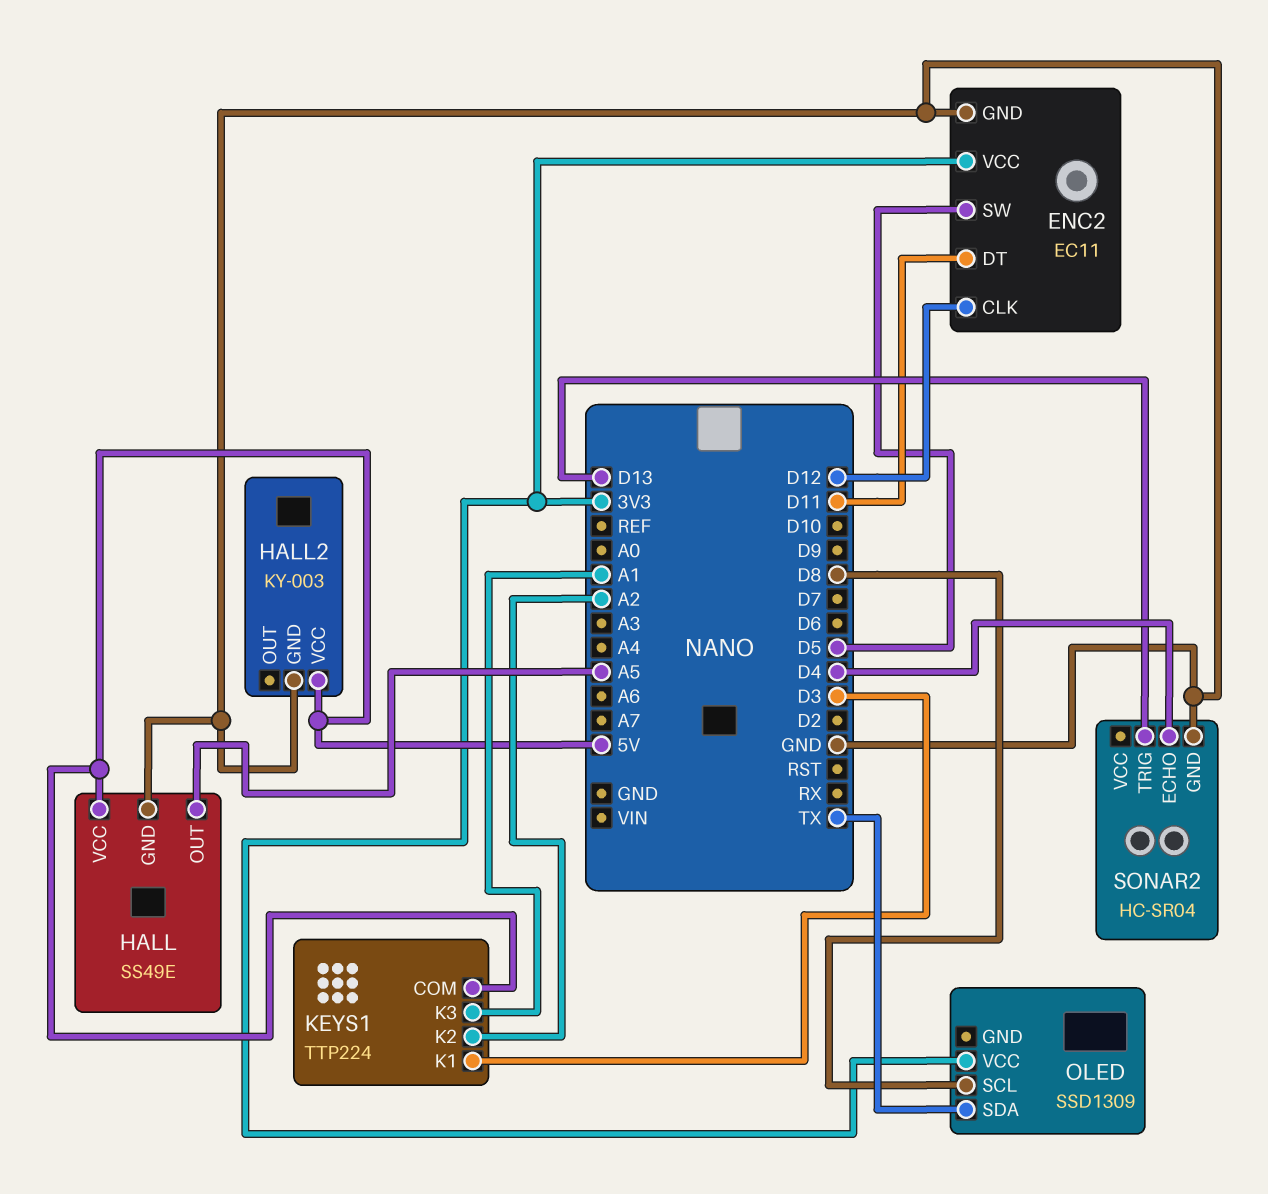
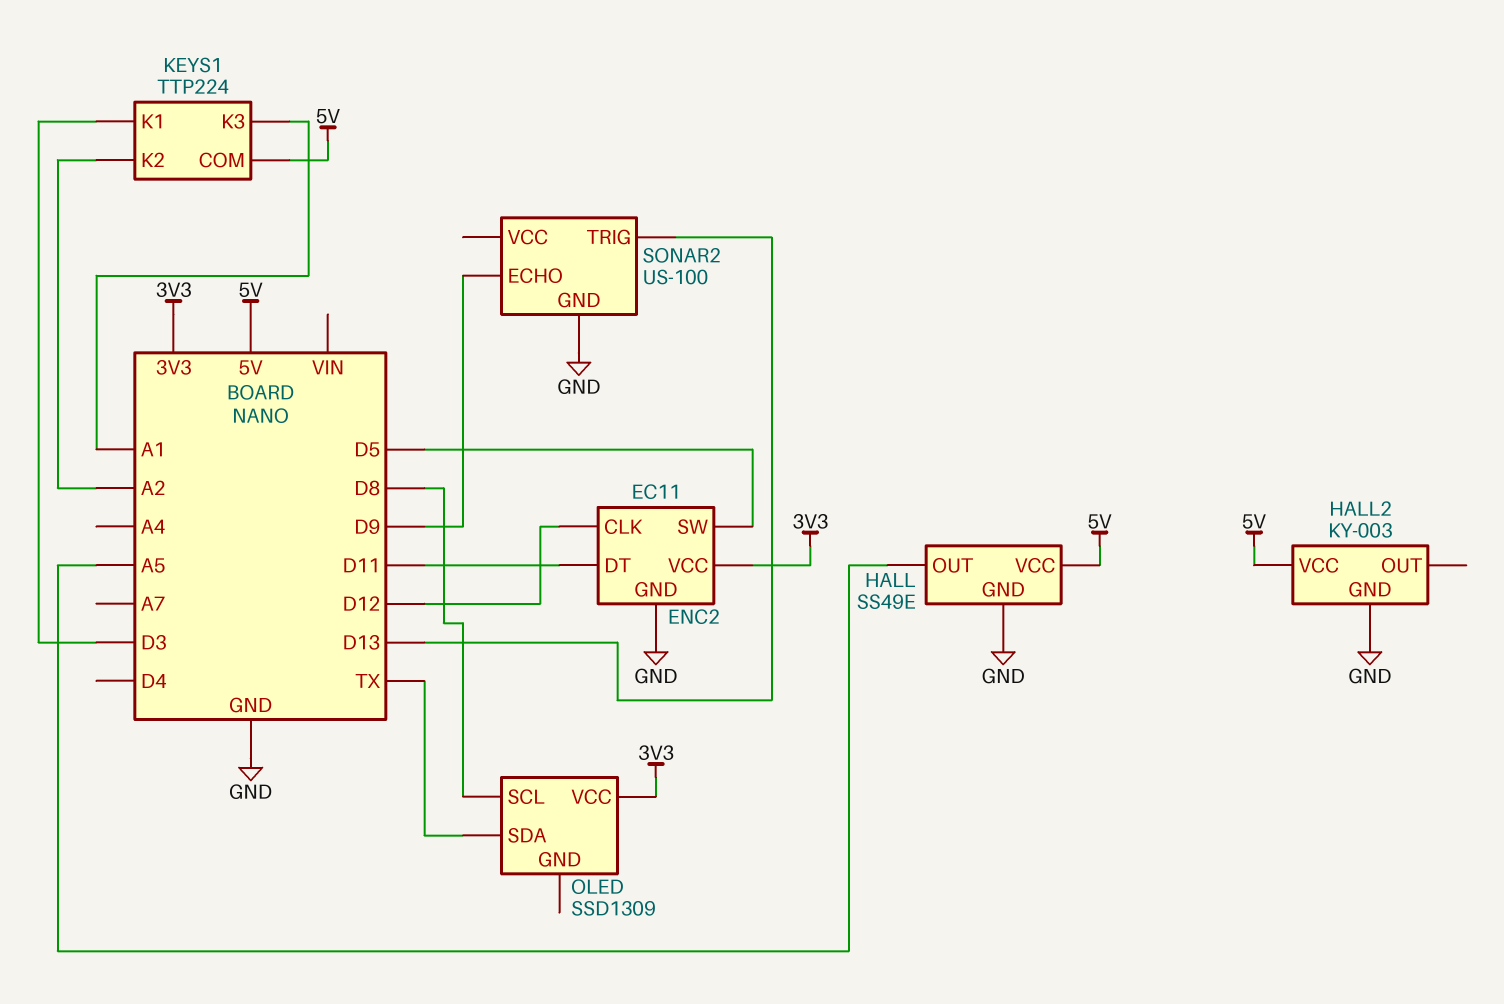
SONAR2: HC-SR04 -> US-100
SONAR2 pin ECHO: D4 -> D9

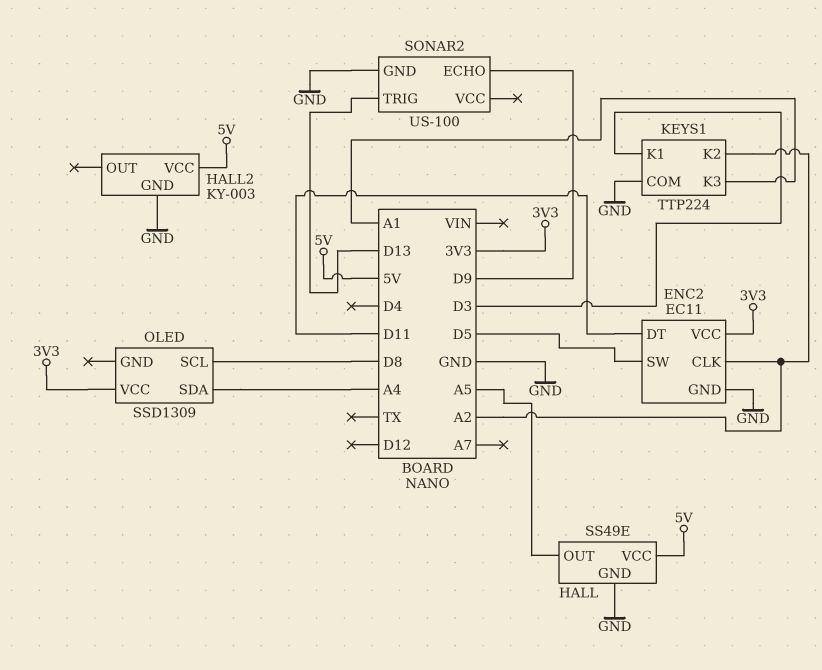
ENC2 pin CLK: D12 -> A2
KEYS1 pin COM: 5V -> GND
OLED pin SDA: TX -> A4

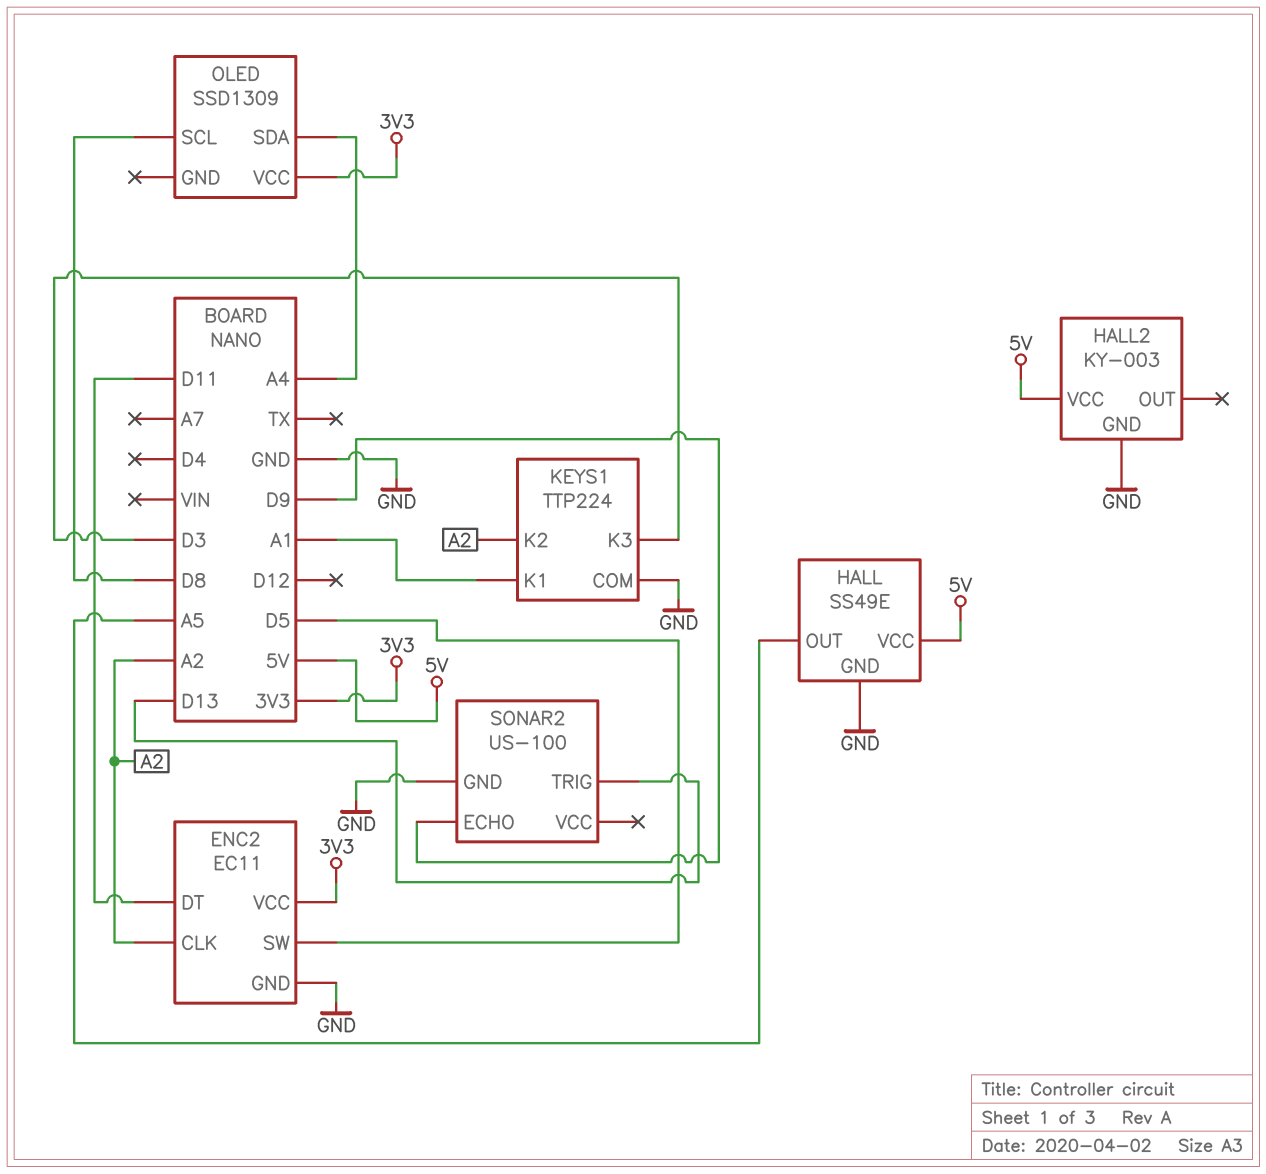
KEYS1 pin K1: D3 -> A1
KEYS1 pin K3: A1 -> D3

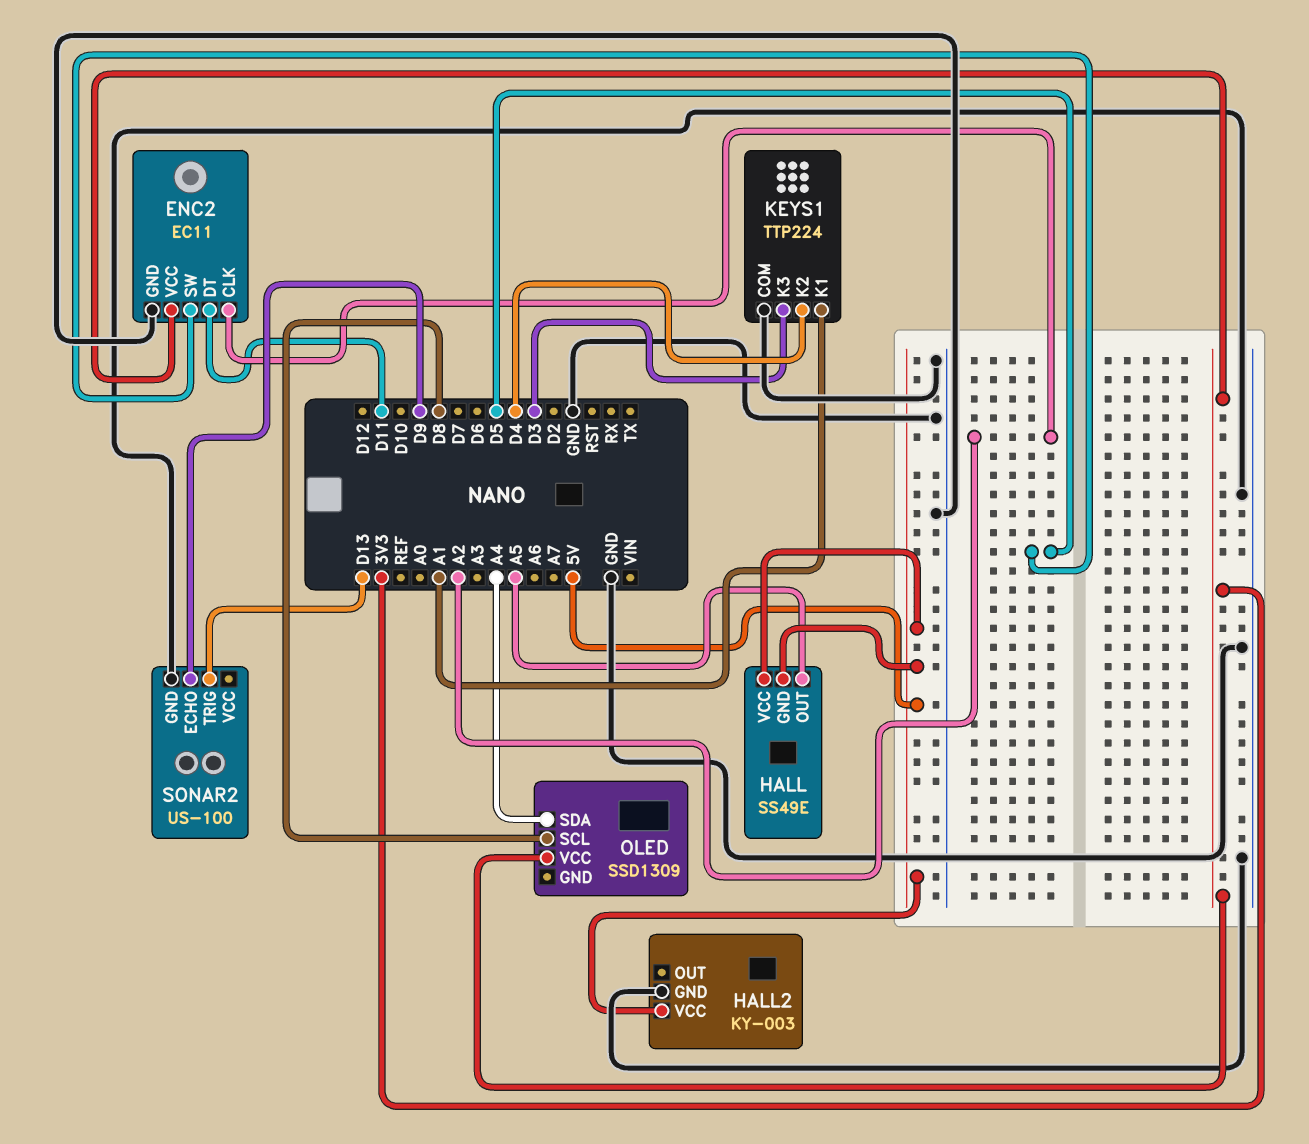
HALL pin GND: GND -> 5V
KEYS1 pin K2: A2 -> D4

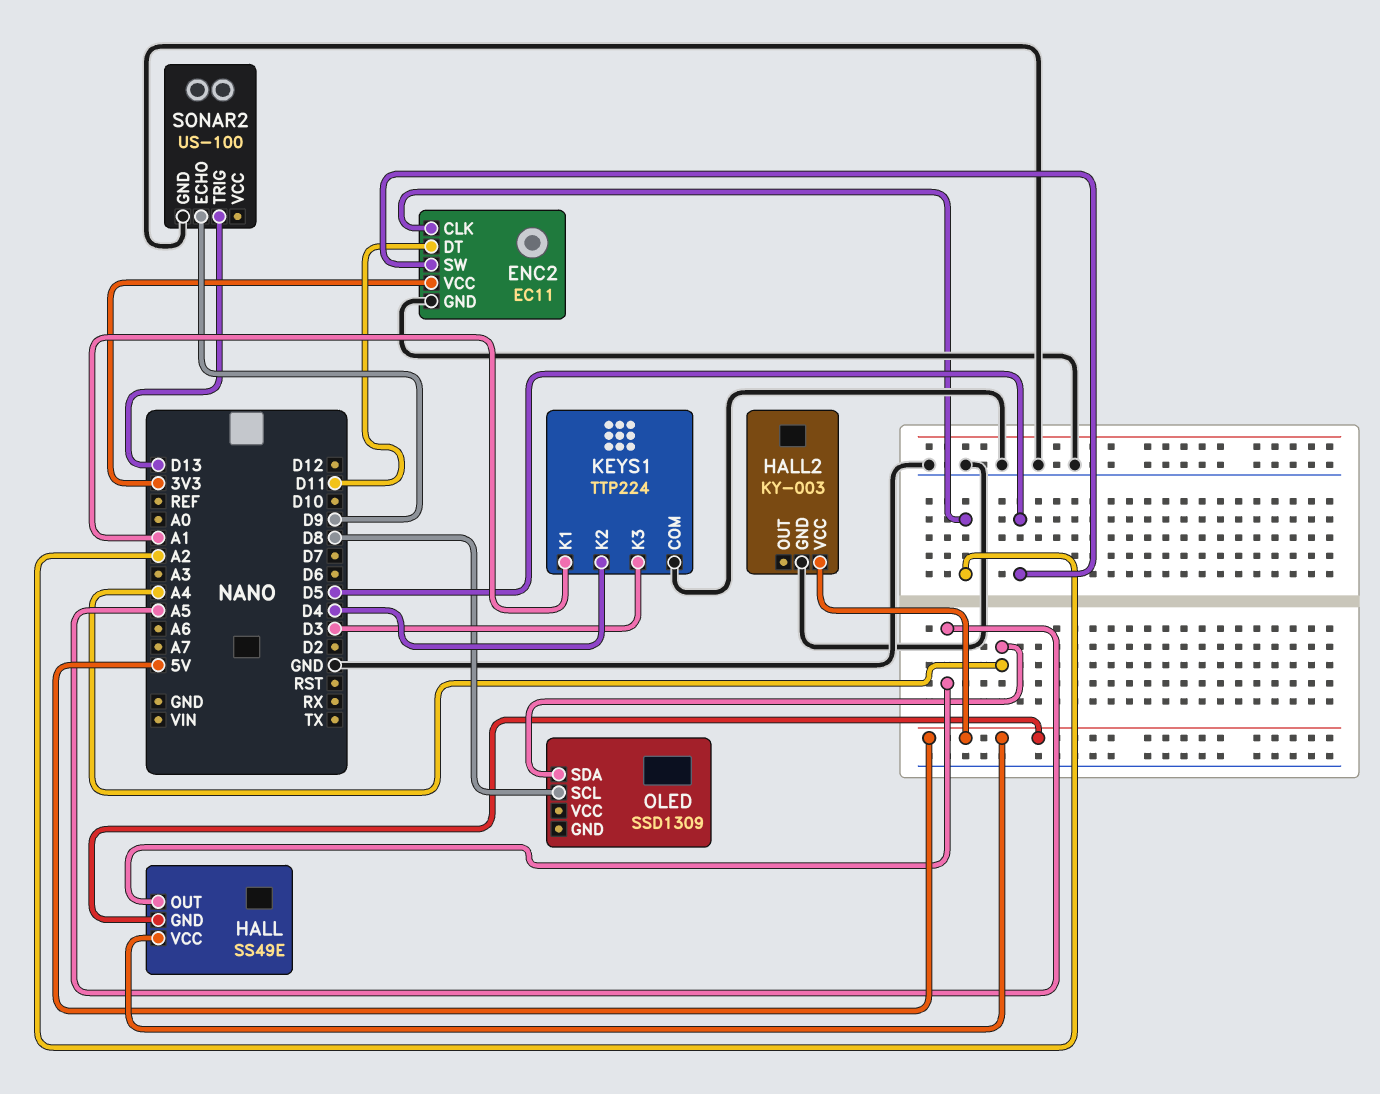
OLED pin VCC: 3V3 -> none

